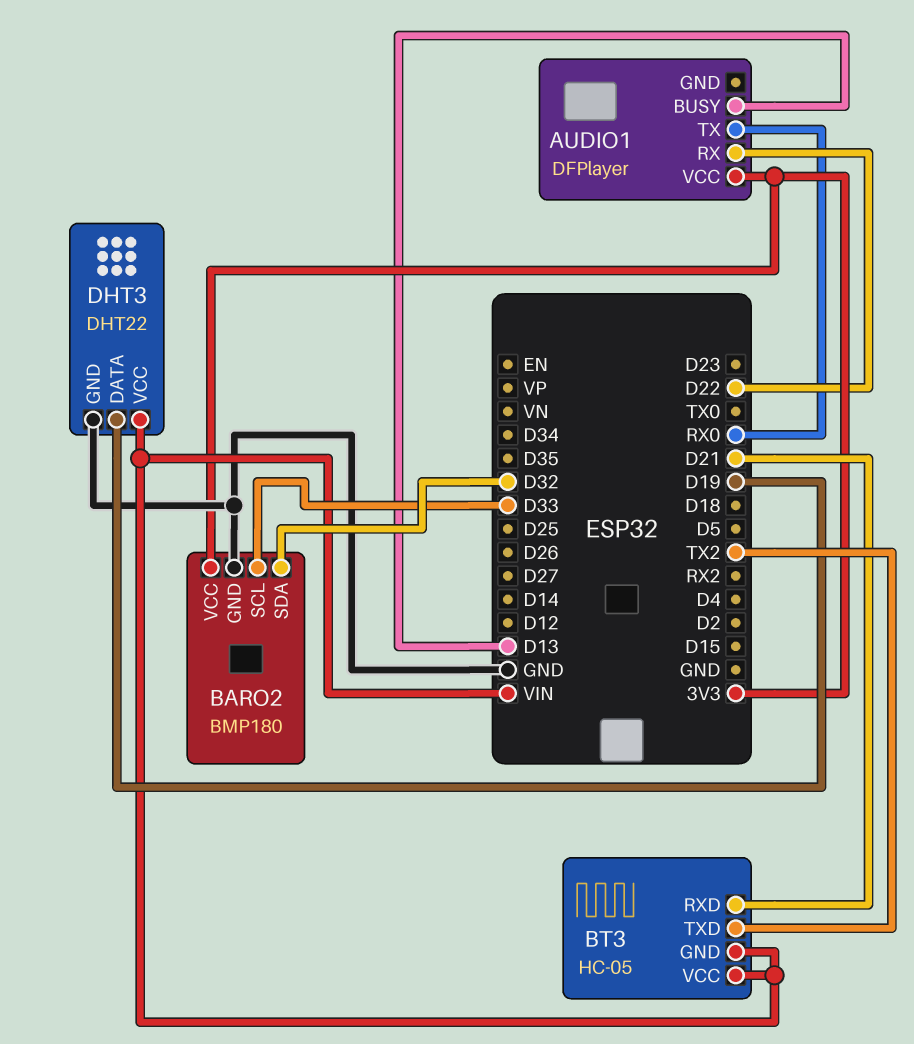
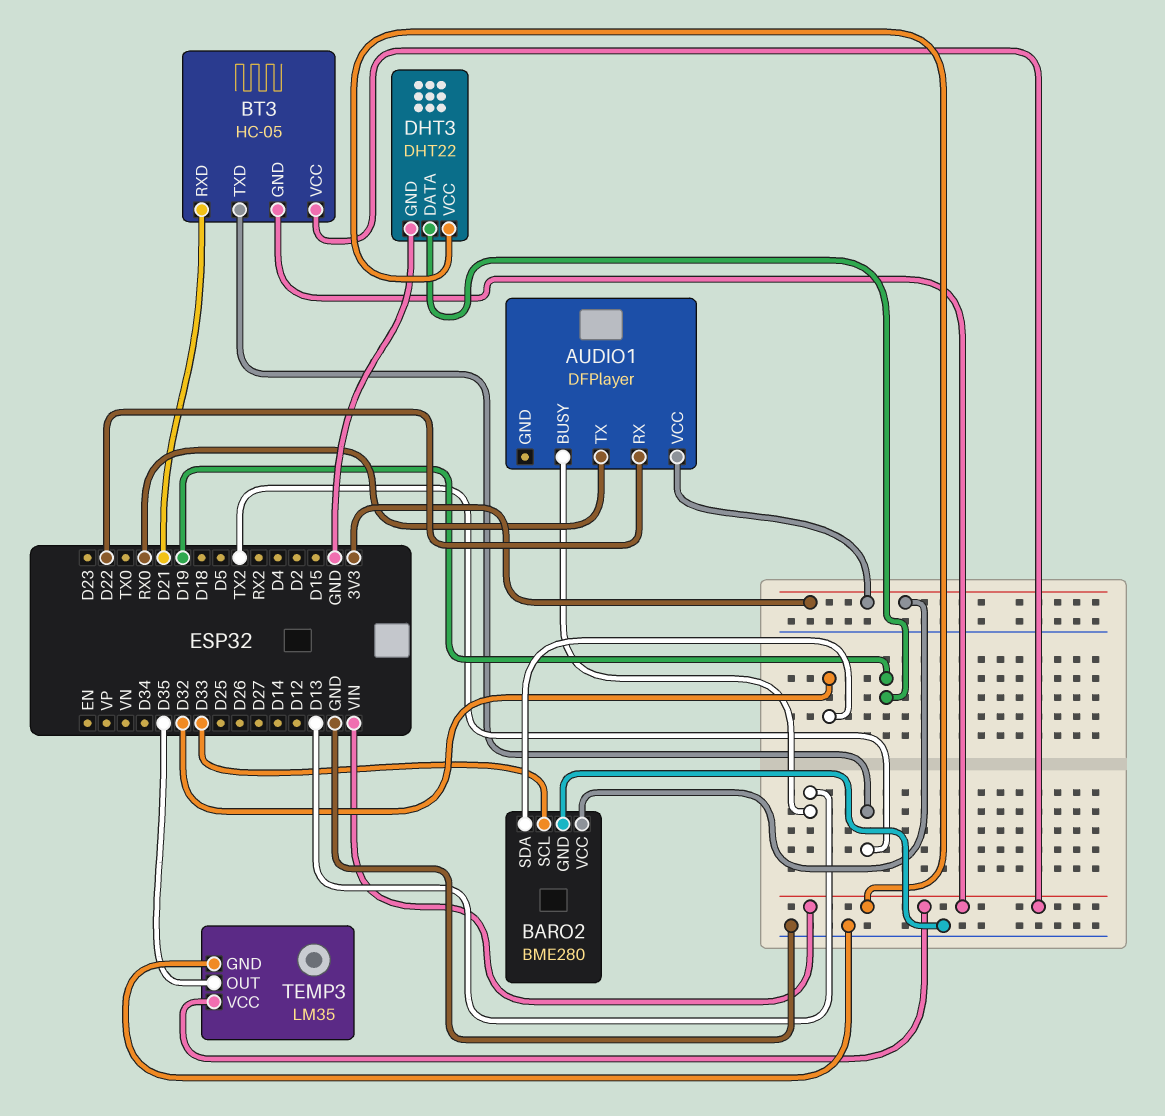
BARO2: BMP180 -> BME280
TEMP3: none -> LM35
TEMP3 pin GND: none -> GND
TEMP3 pin OUT: none -> D35
TEMP3 pin VCC: none -> VIN

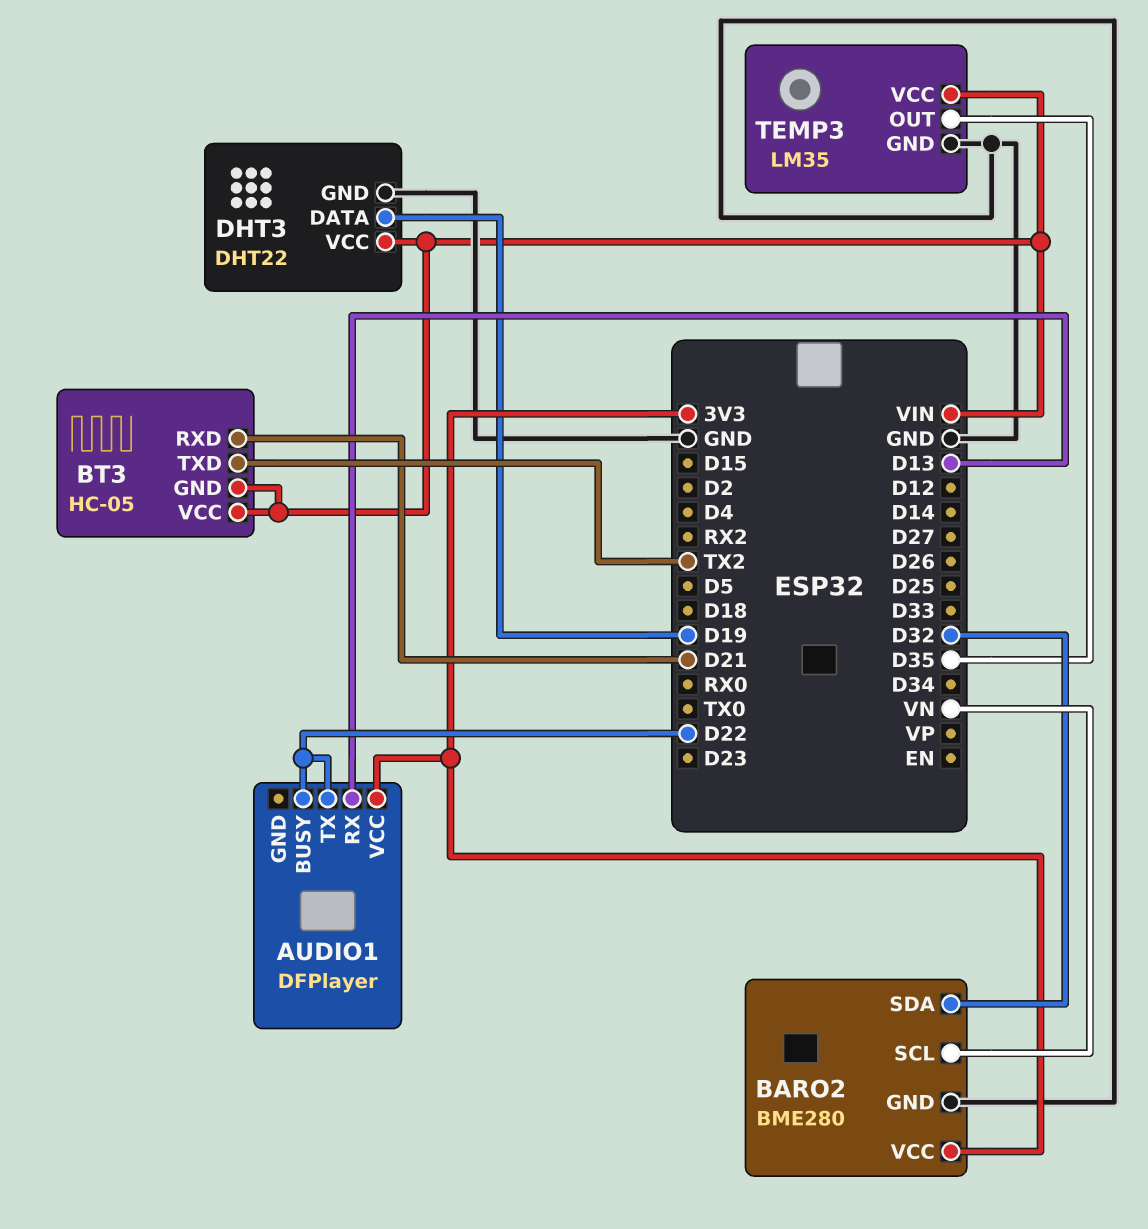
AUDIO1 pin BUSY: D13 -> D22
AUDIO1 pin RX: D22 -> D13
AUDIO1 pin TX: RX0 -> D22
BARO2 pin SCL: D33 -> VN

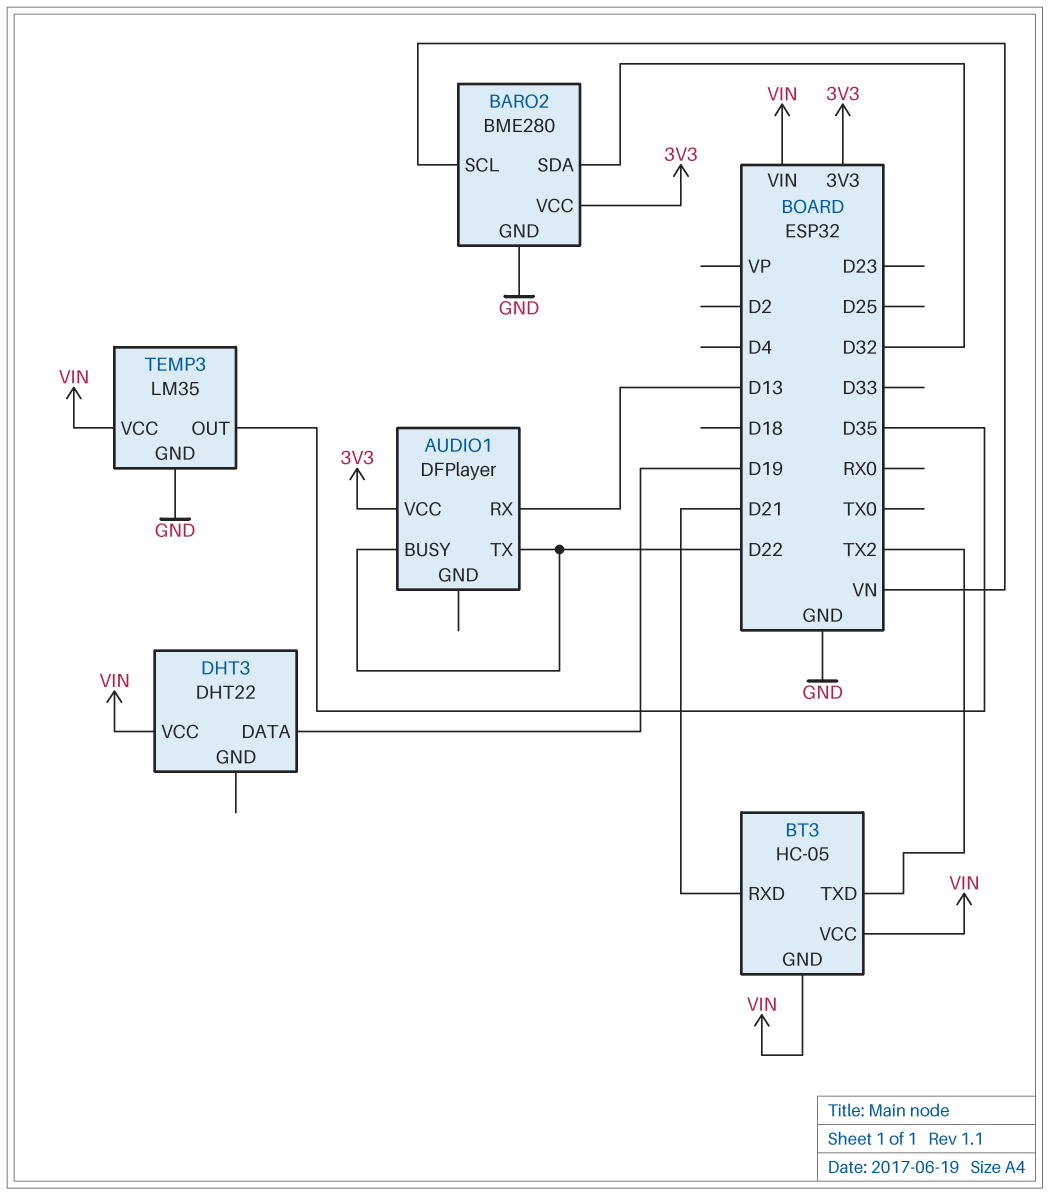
DHT3 pin GND: GND -> none

